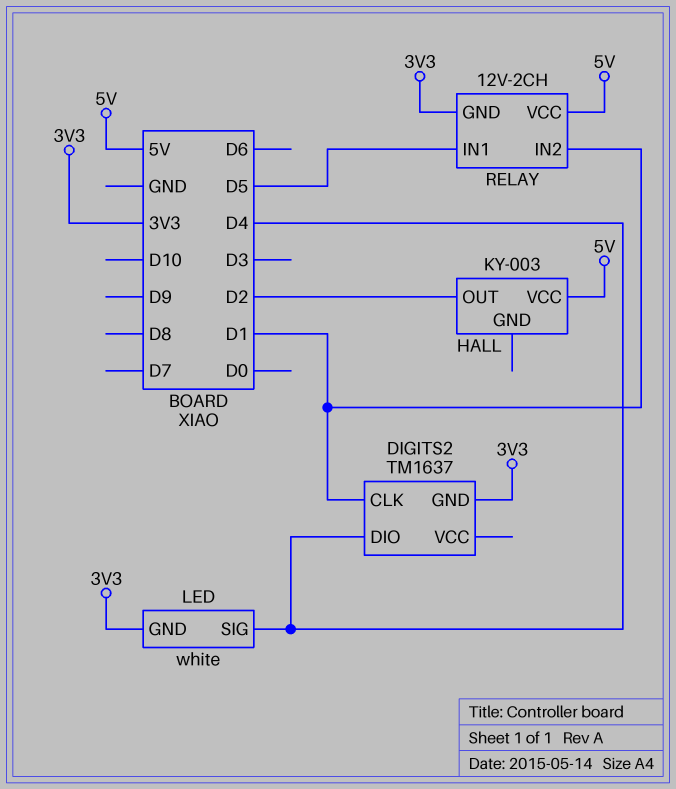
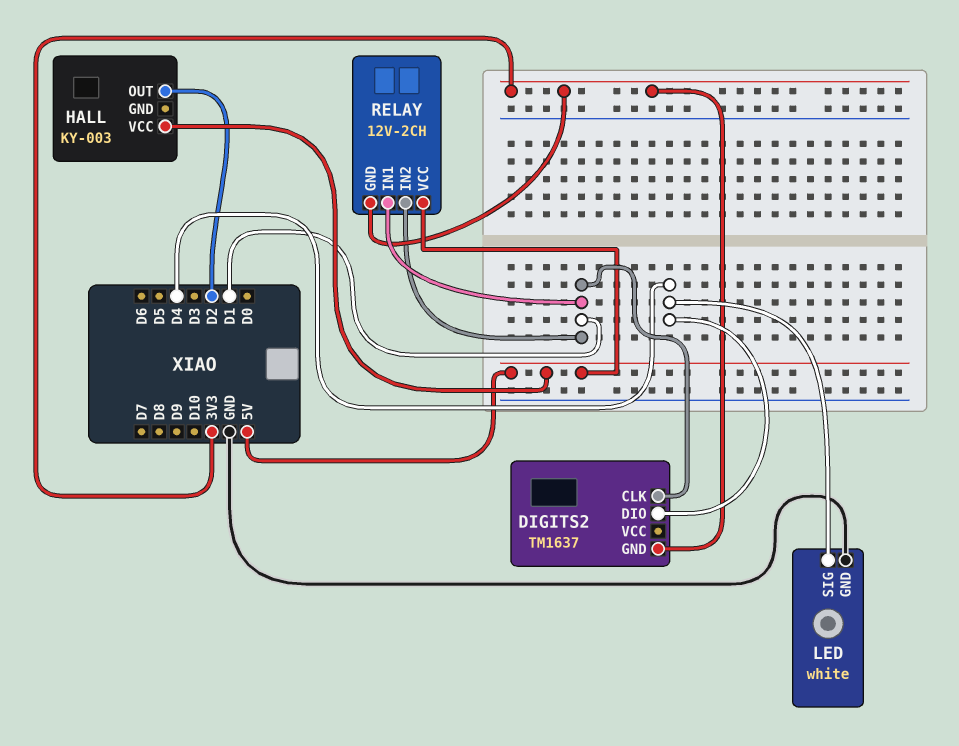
LED pin GND: 3V3 -> GND
RELAY pin IN1: D5 -> D1

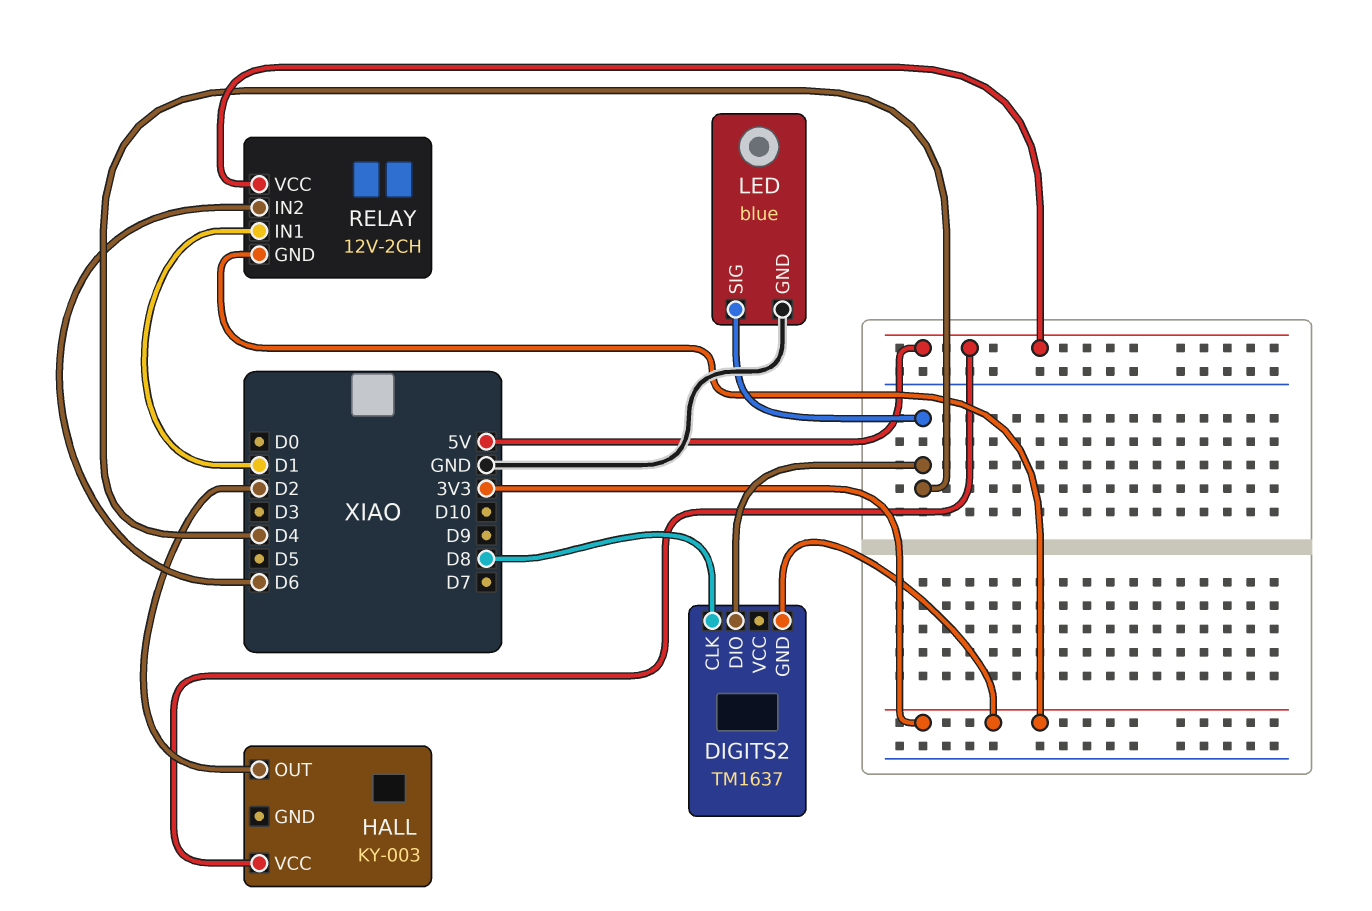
DIGITS2 pin CLK: D1 -> D8
LED: white -> blue
RELAY pin IN2: D1 -> D6

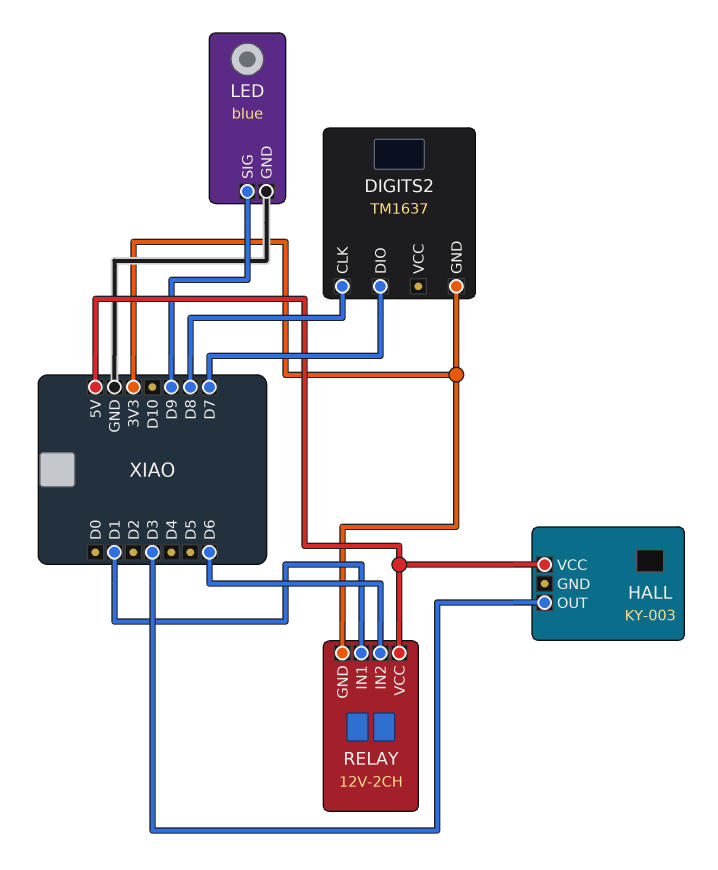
DIGITS2 pin DIO: D4 -> D7
HALL pin OUT: D2 -> D3
LED pin SIG: D4 -> D9

